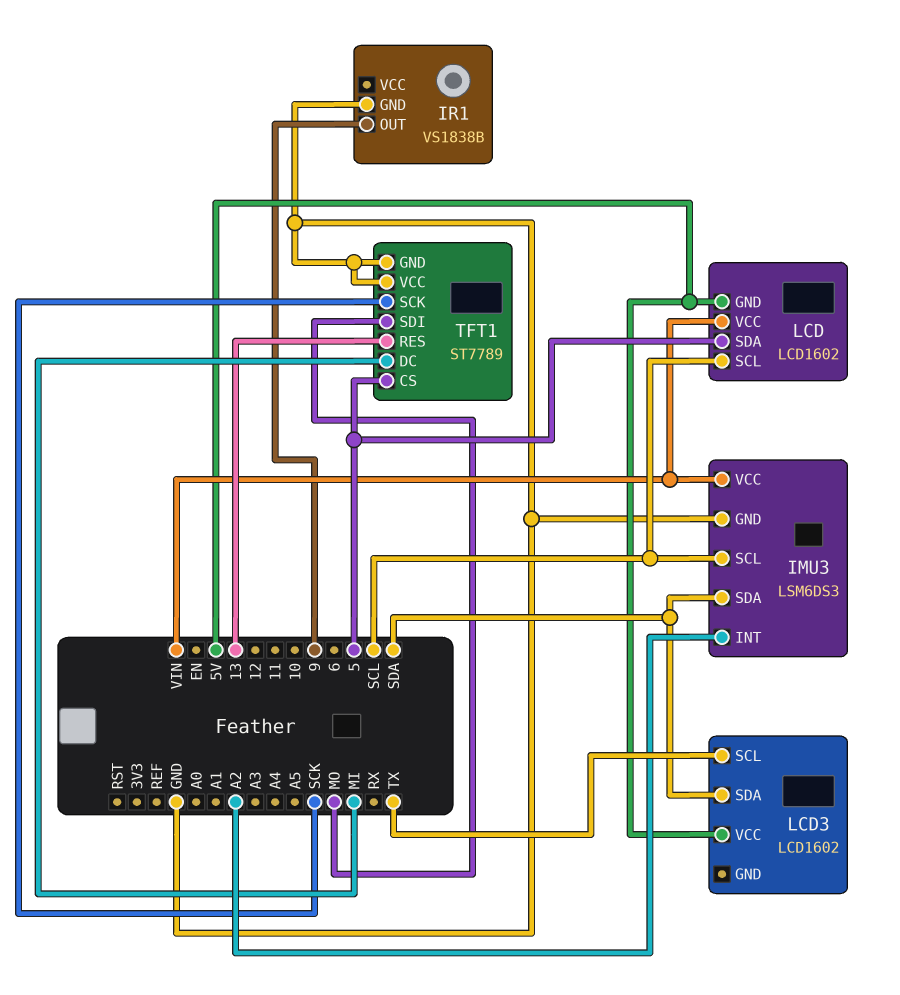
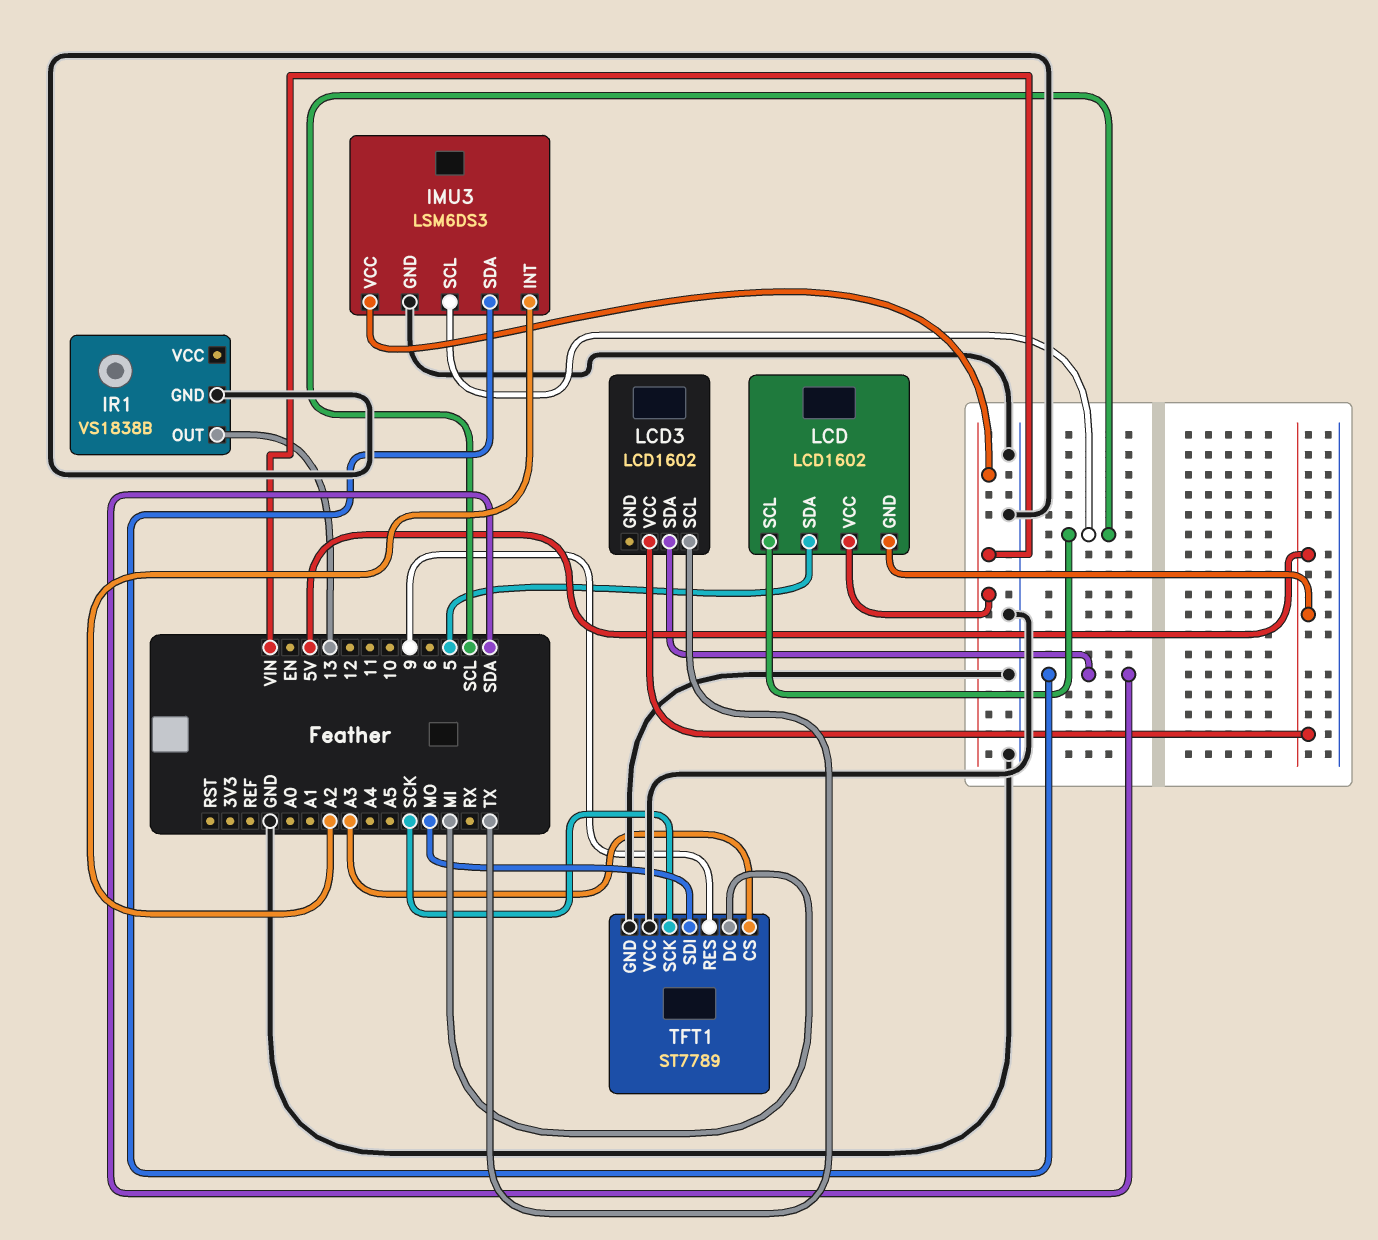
IR1 pin OUT: 9 -> 13
TFT1 pin CS: 5 -> A3
TFT1 pin RES: 13 -> 9

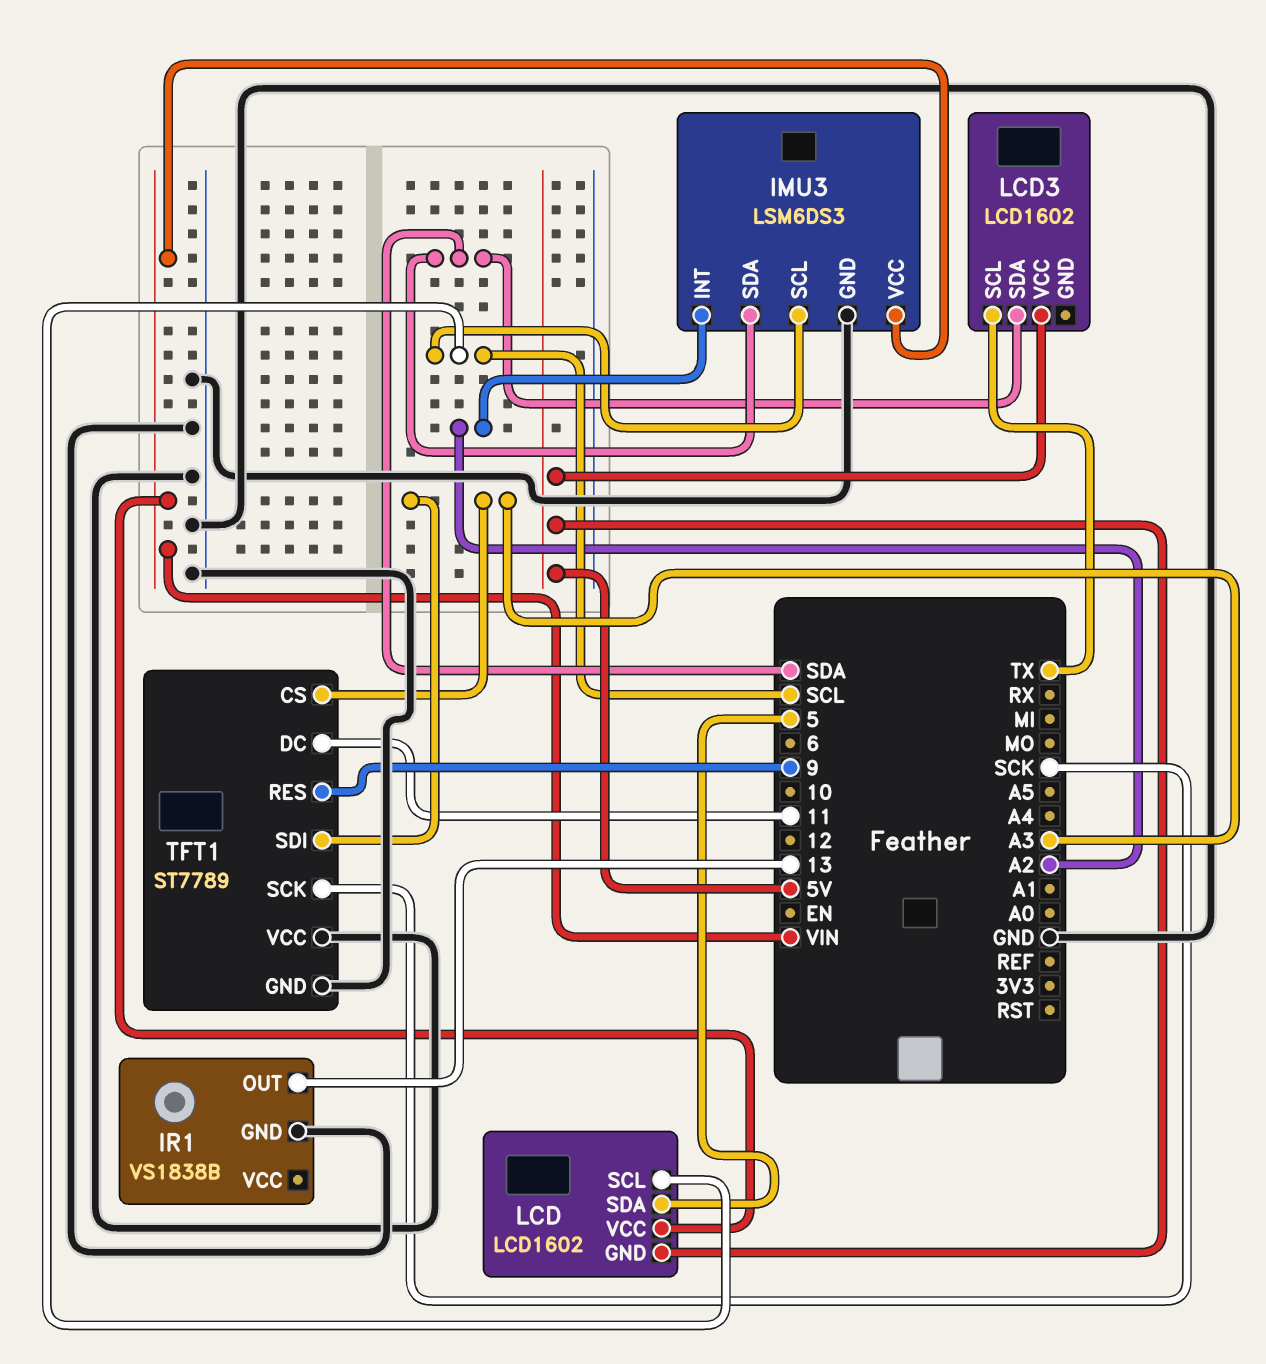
TFT1 pin DC: MI -> 11
TFT1 pin SDI: MO -> A3

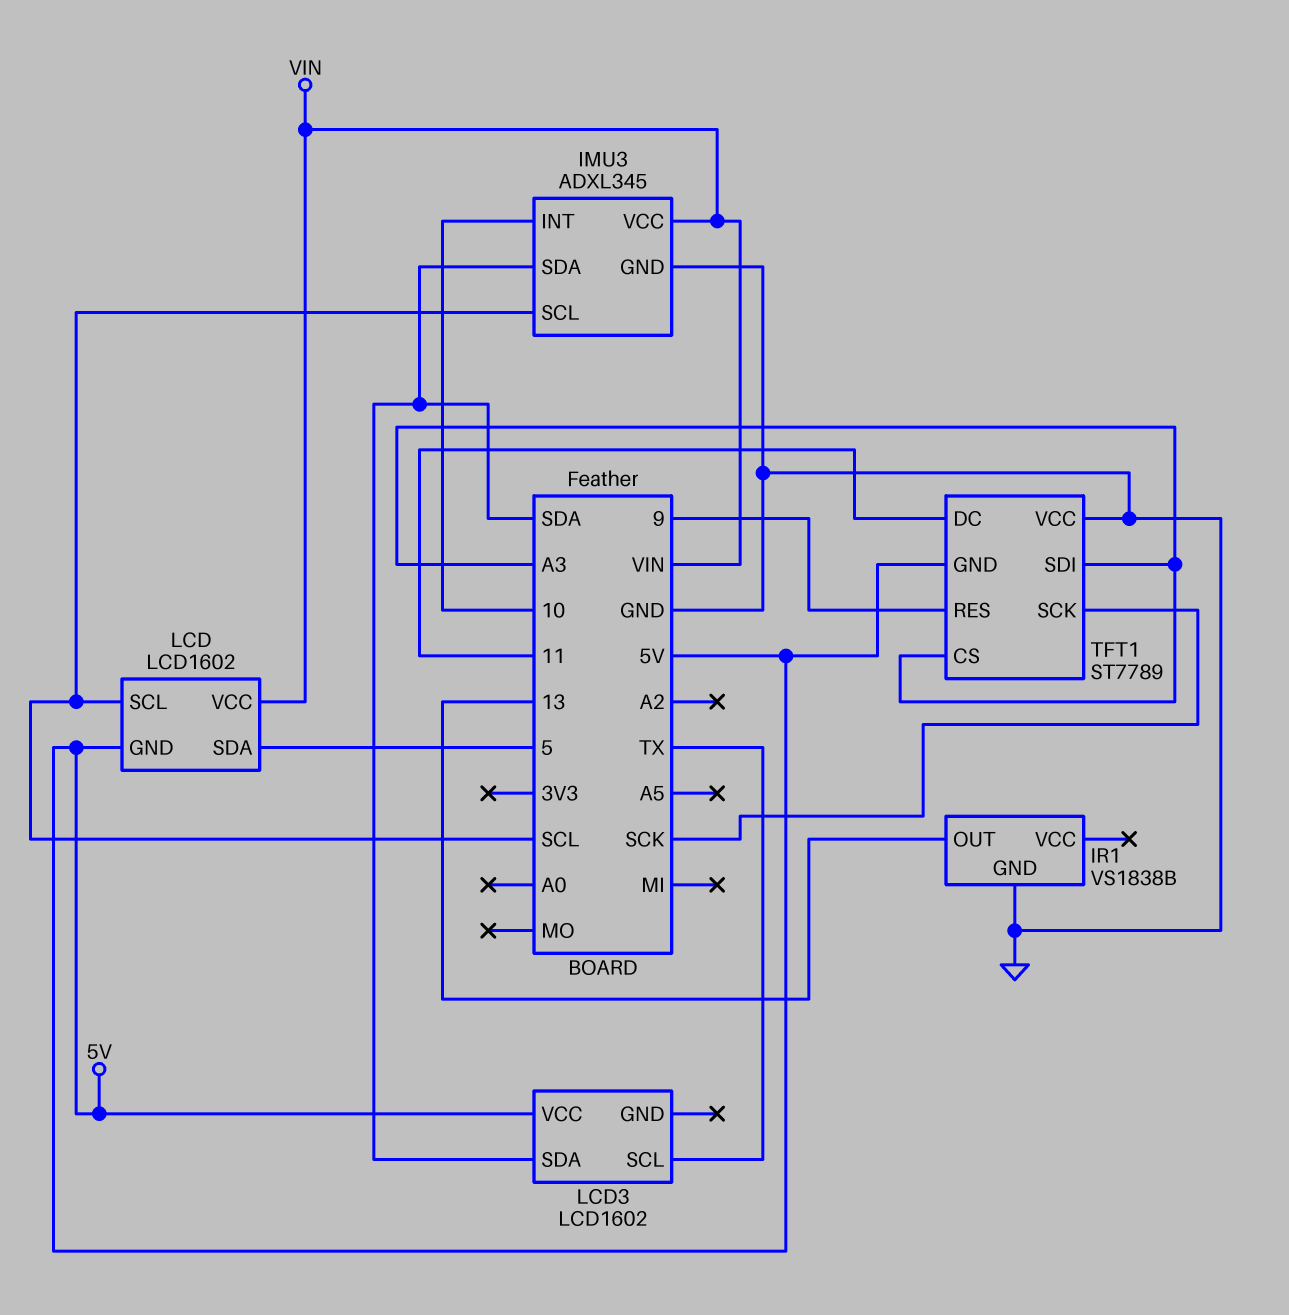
IMU3: LSM6DS3 -> ADXL345
IMU3 pin INT: A2 -> 10
TFT1 pin GND: GND -> 5V

